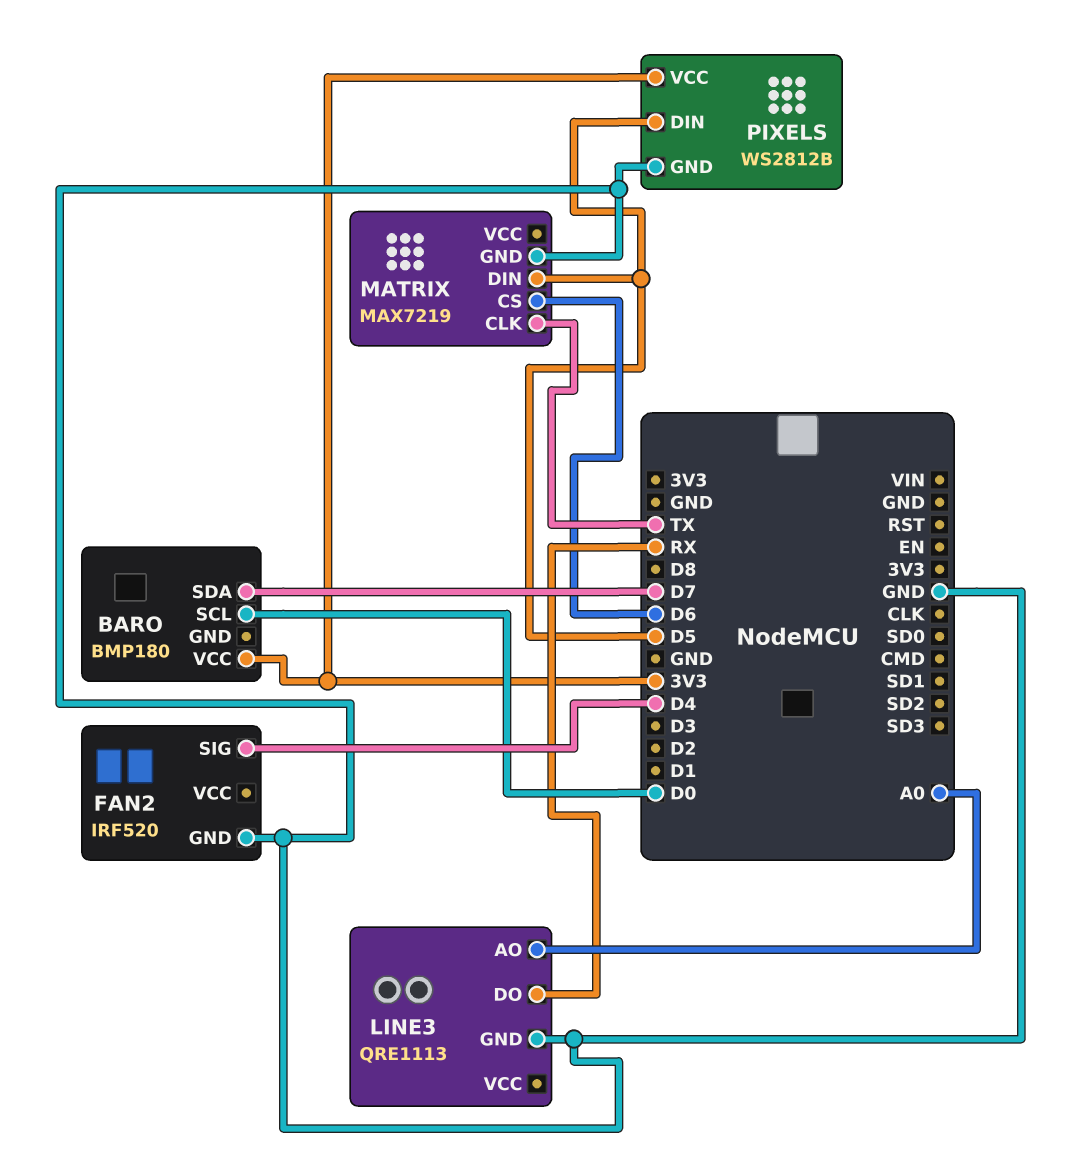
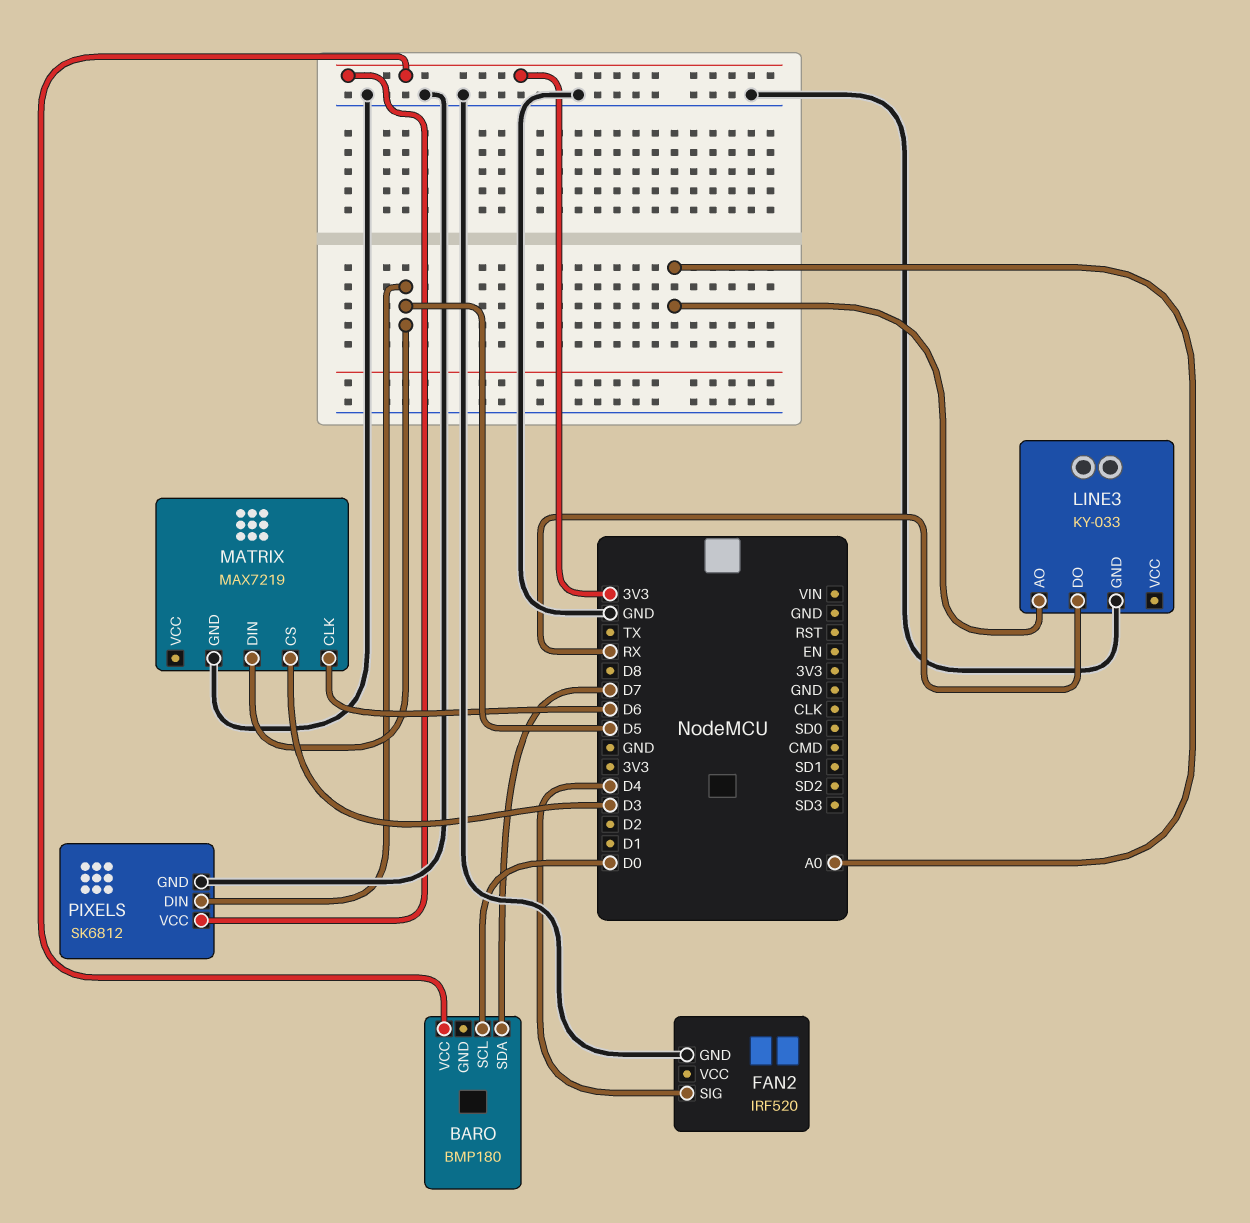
LINE3: QRE1113 -> KY-033
MATRIX pin CLK: TX -> D6
MATRIX pin CS: D6 -> D3
PIXELS: WS2812B -> SK6812

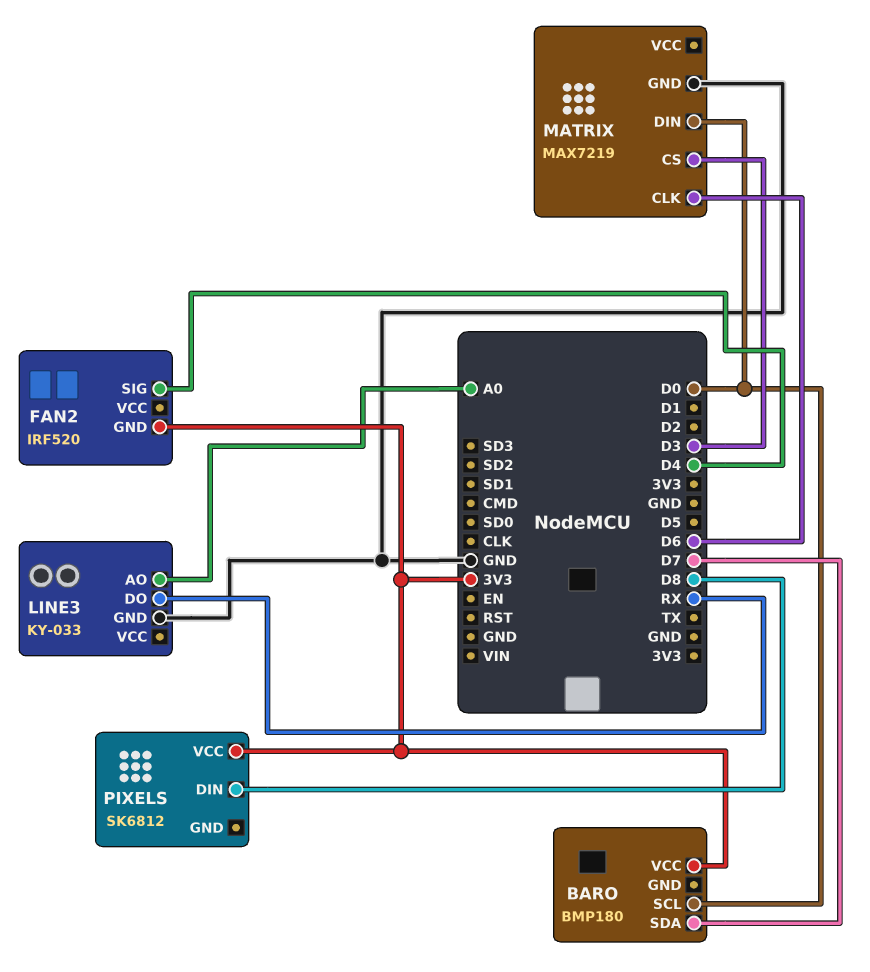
FAN2 pin GND: GND -> 3V3
MATRIX pin DIN: D5 -> D0
PIXELS pin DIN: D5 -> D8
PIXELS pin GND: GND -> none

